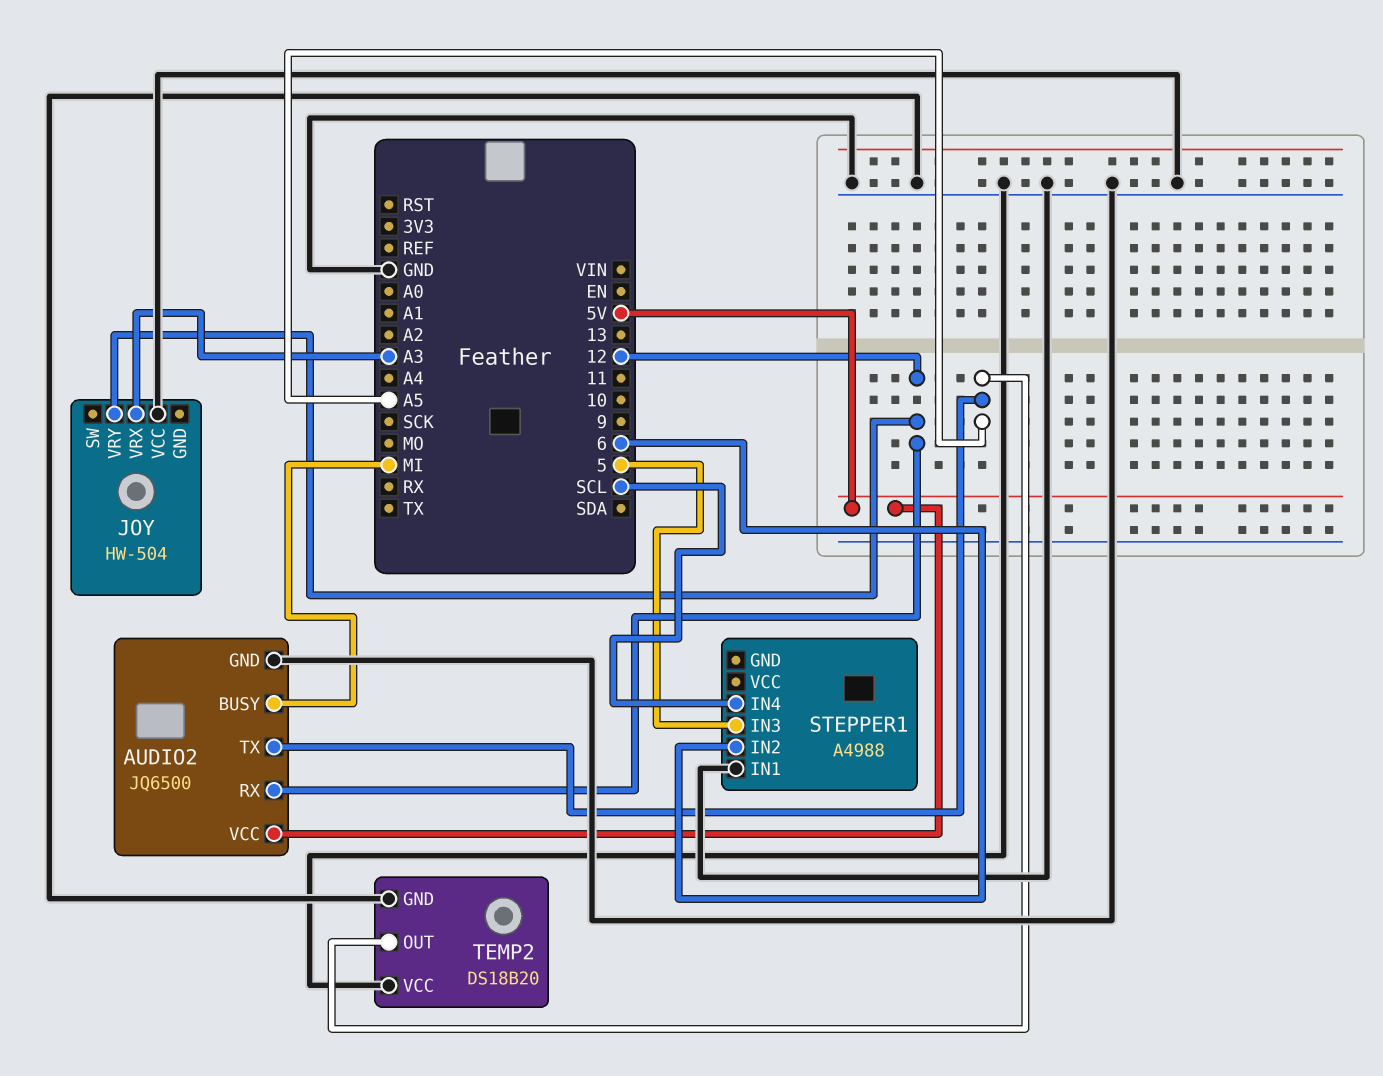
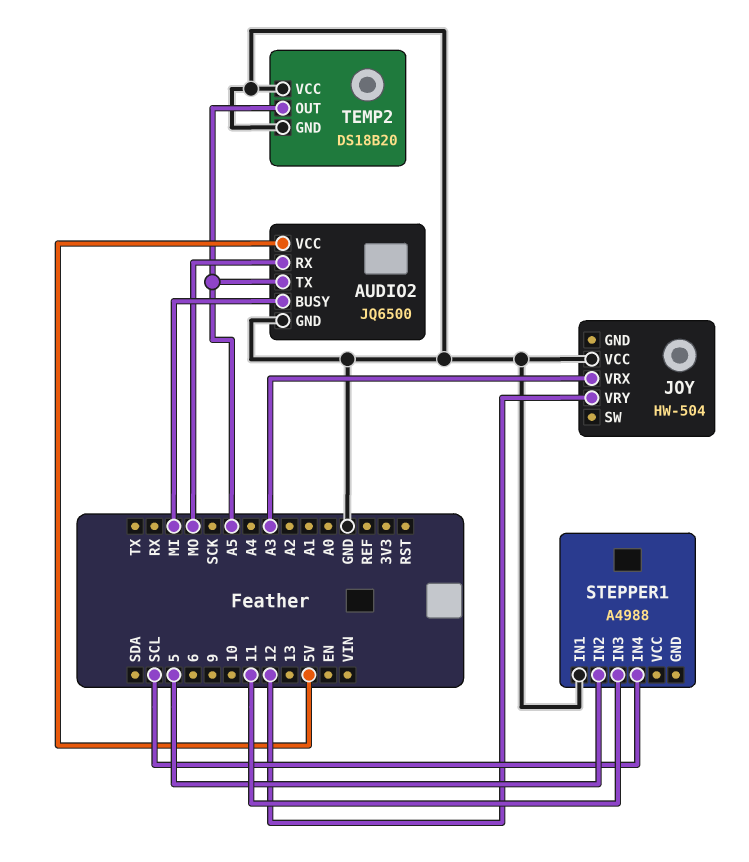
AUDIO2 pin RX: 12 -> MO
STEPPER1 pin IN2: 6 -> 5
STEPPER1 pin IN3: 5 -> 11

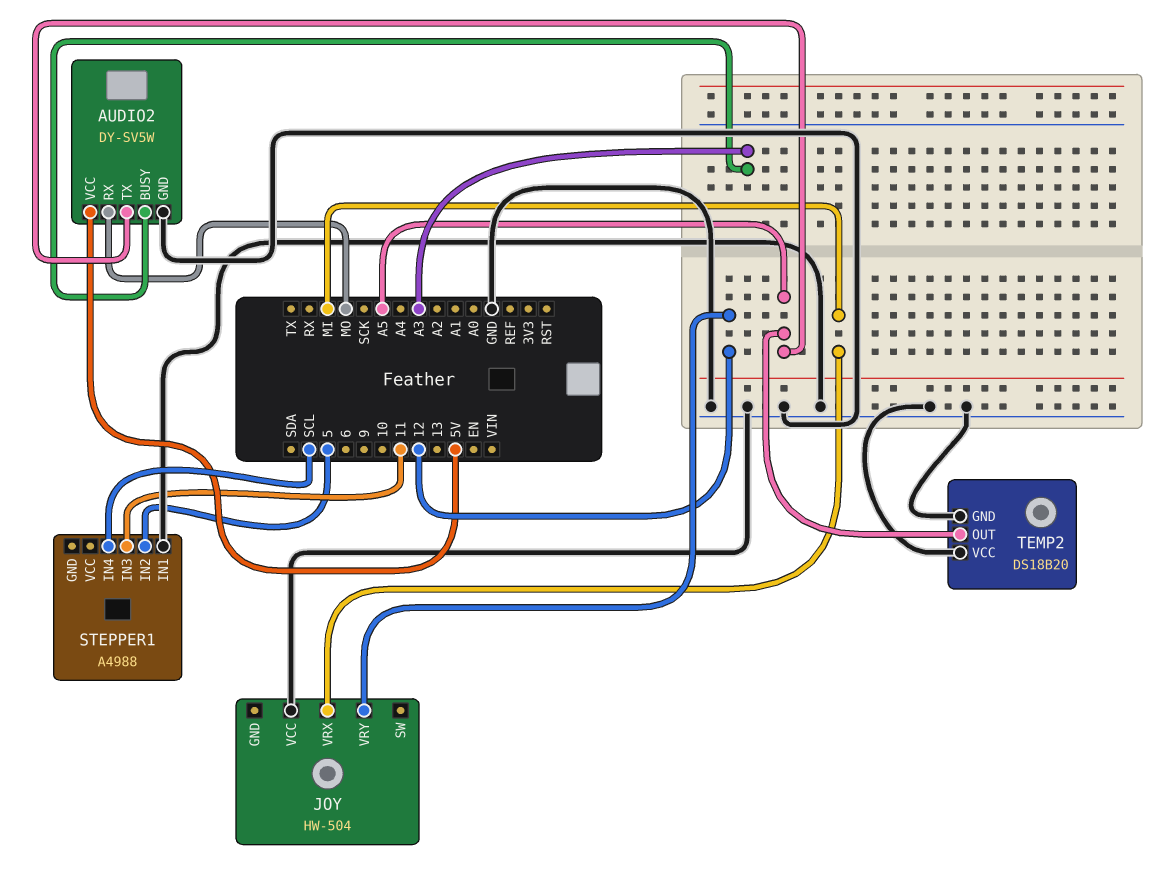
AUDIO2: JQ6500 -> DY-SV5W
AUDIO2 pin BUSY: MI -> A3
JOY pin VRX: A3 -> MI

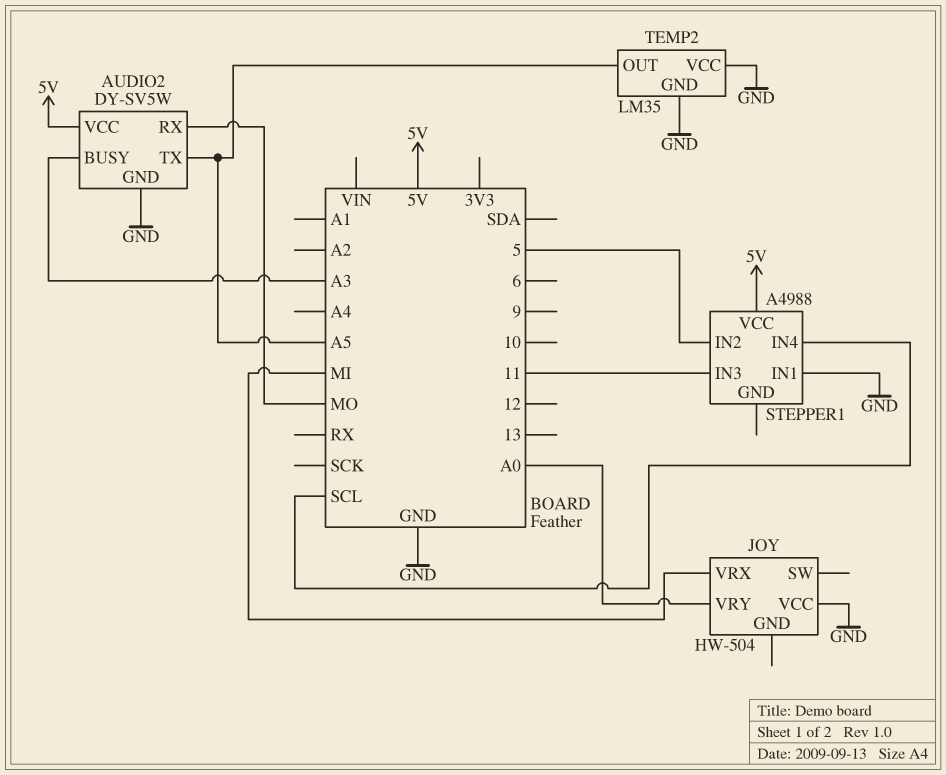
JOY pin VRY: 12 -> A0
STEPPER1 pin VCC: none -> 5V
TEMP2: DS18B20 -> LM35

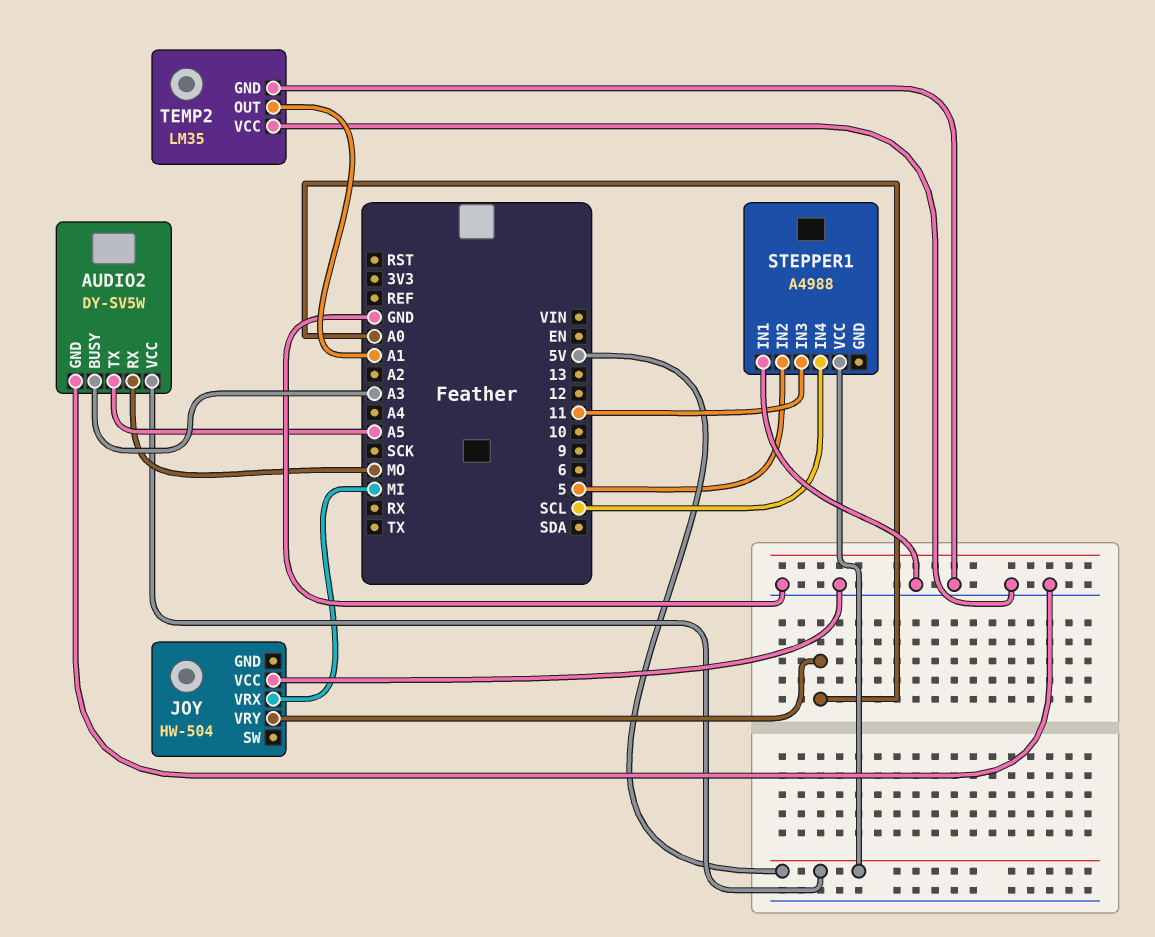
TEMP2 pin OUT: A5 -> A1

